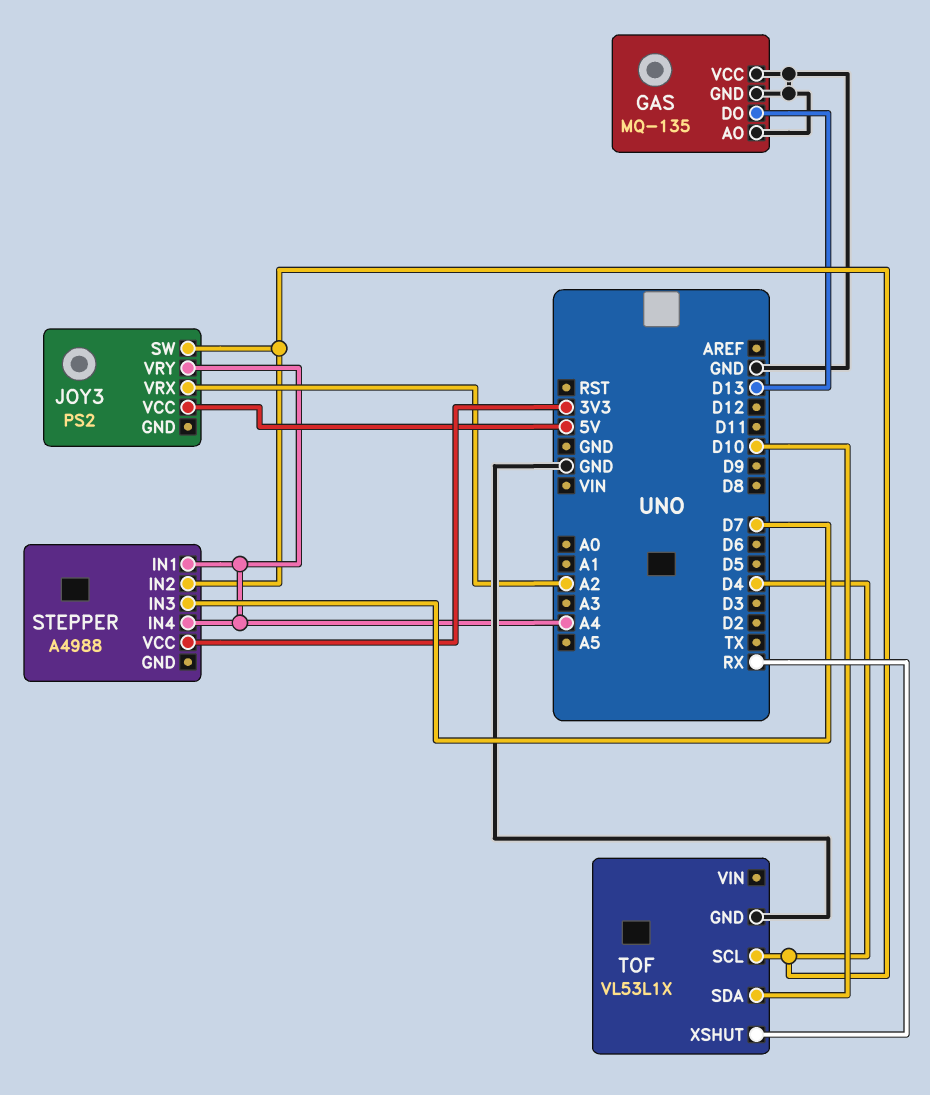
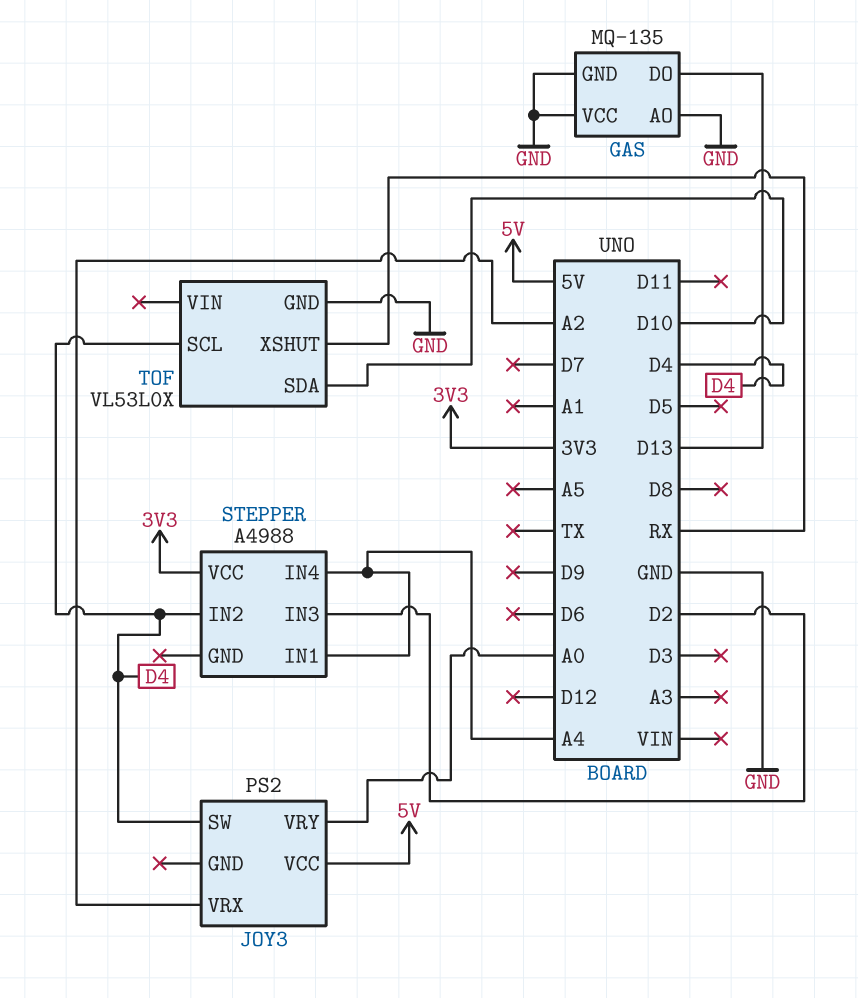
JOY3 pin VRY: A4 -> A0
STEPPER pin IN3: D7 -> D2
TOF: VL53L1X -> VL53L0X

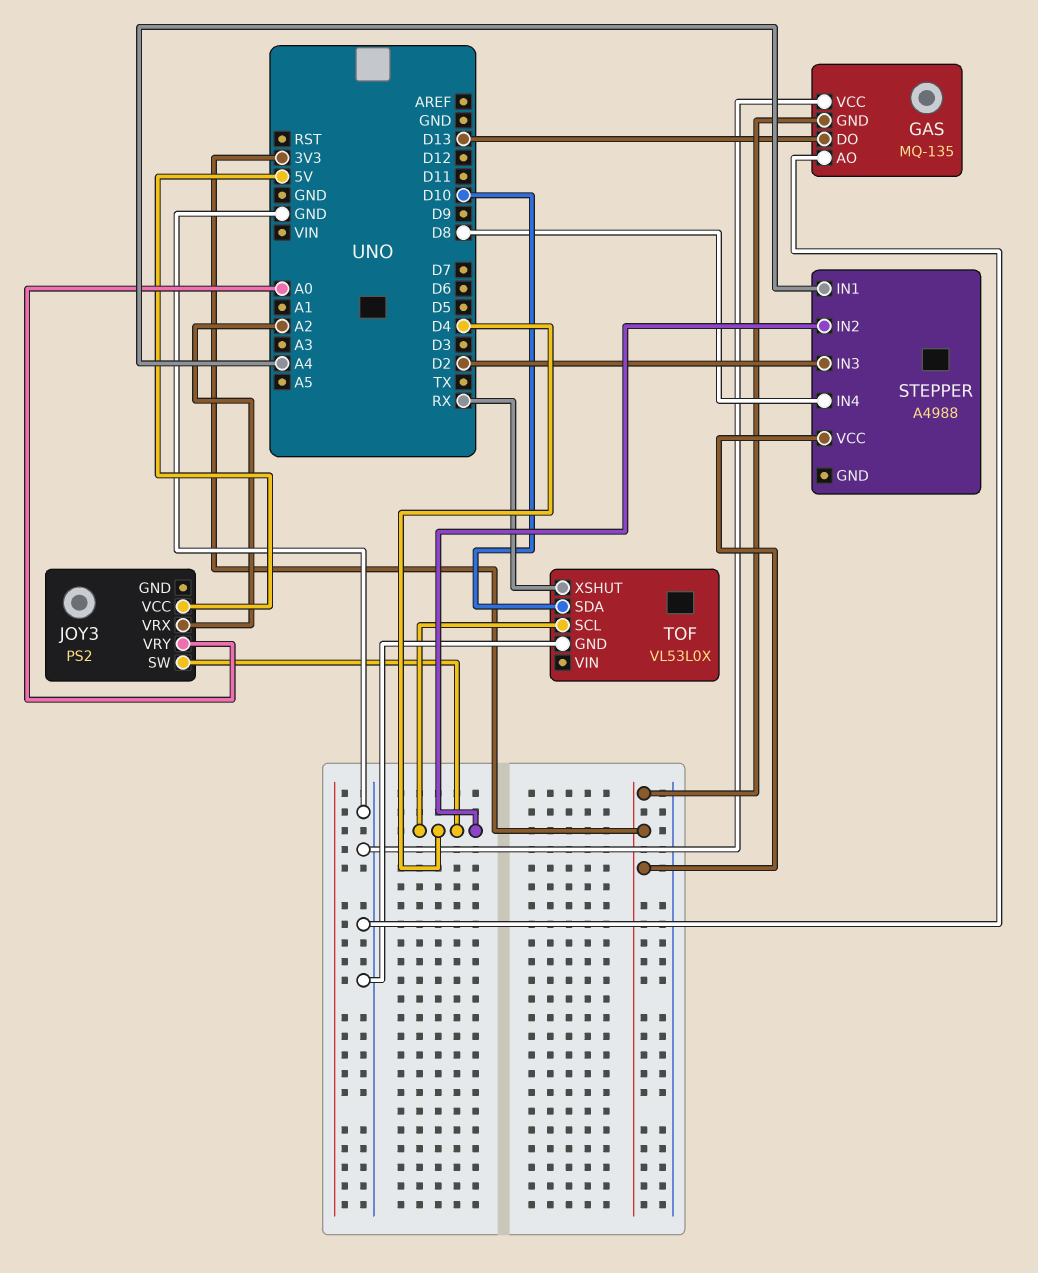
GAS pin GND: GND -> 3V3
STEPPER pin IN4: A4 -> D8

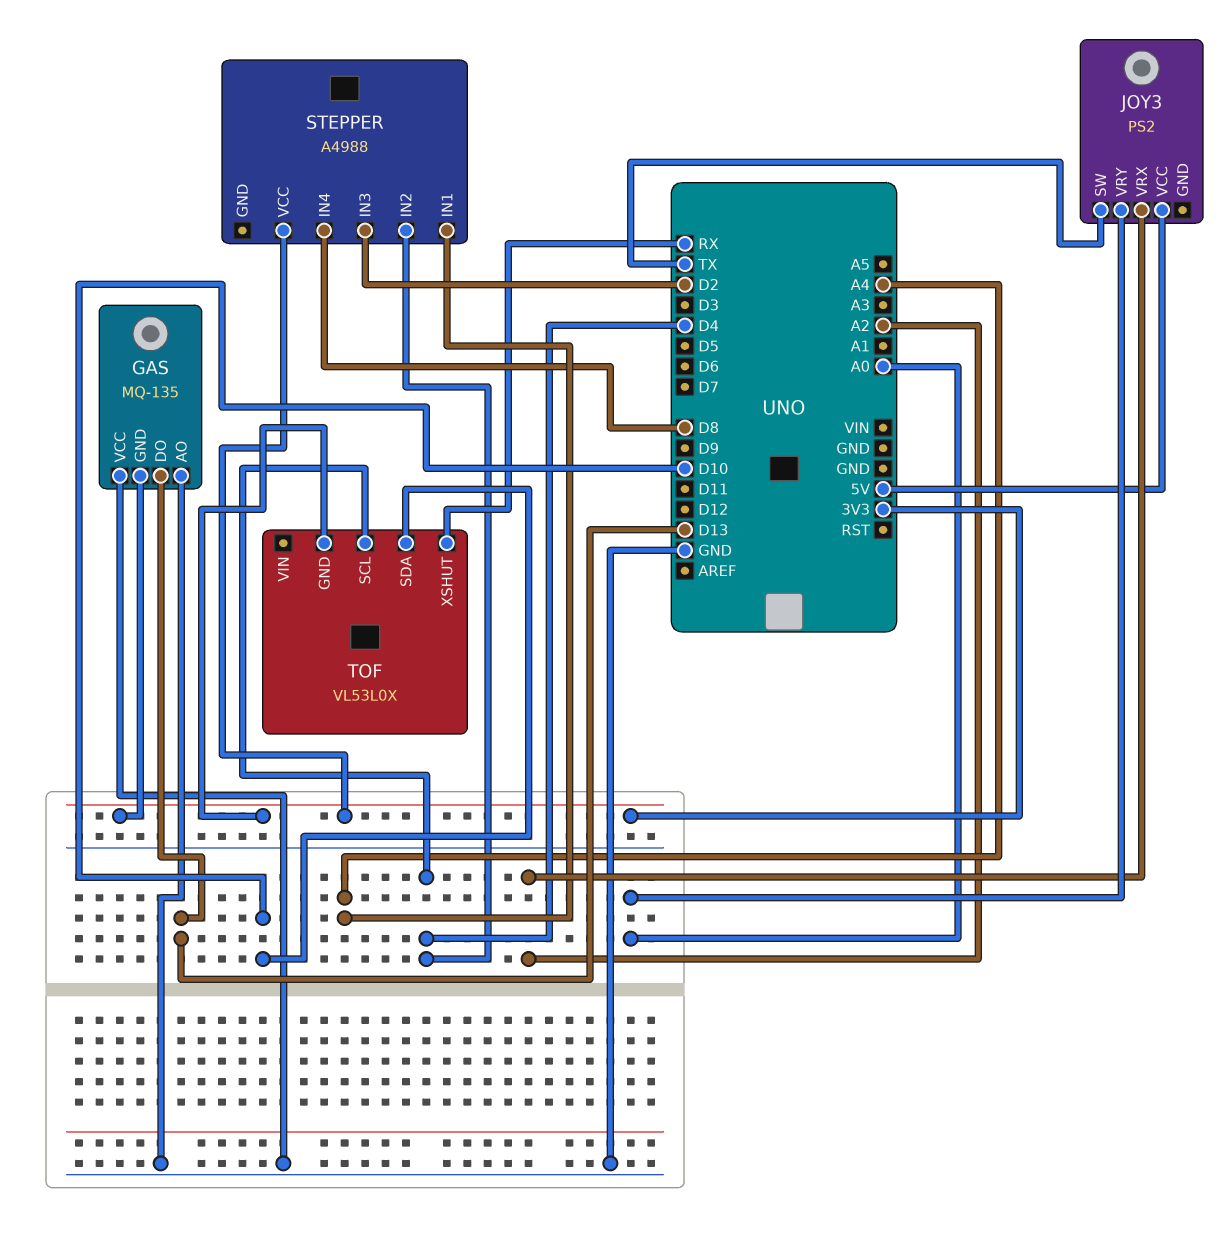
JOY3 pin SW: D4 -> TX
TOF pin GND: GND -> 3V3

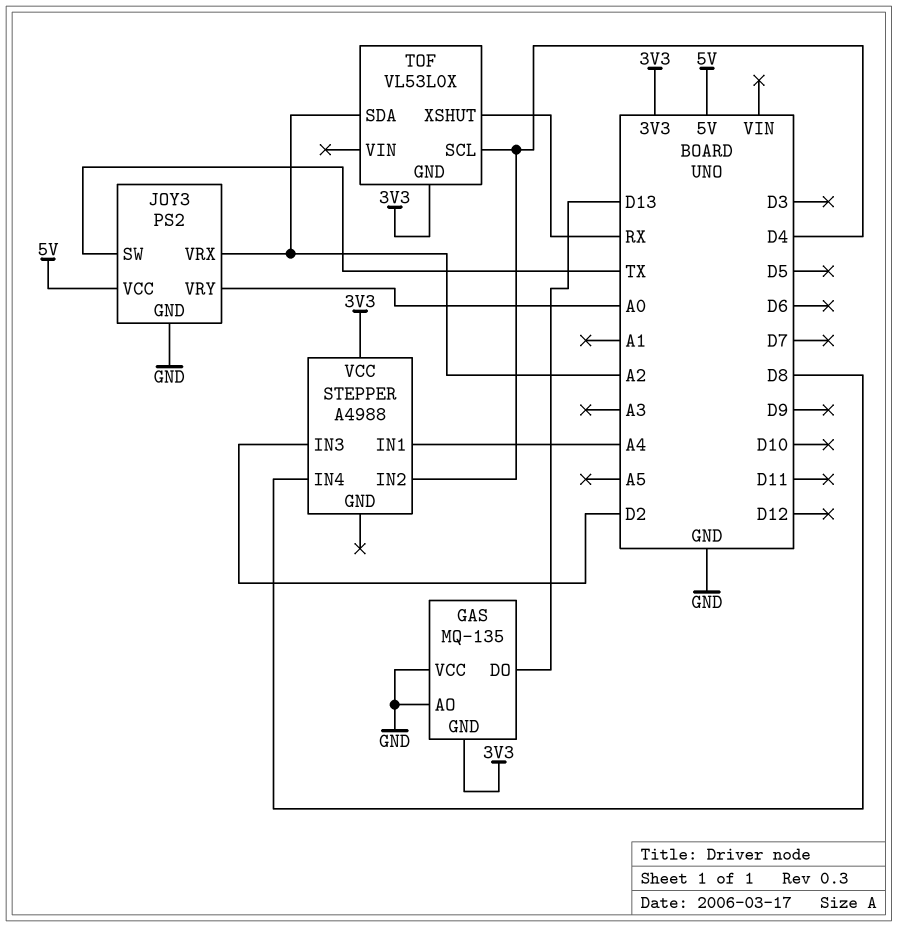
JOY3 pin GND: none -> GND
TOF pin SDA: D10 -> A2

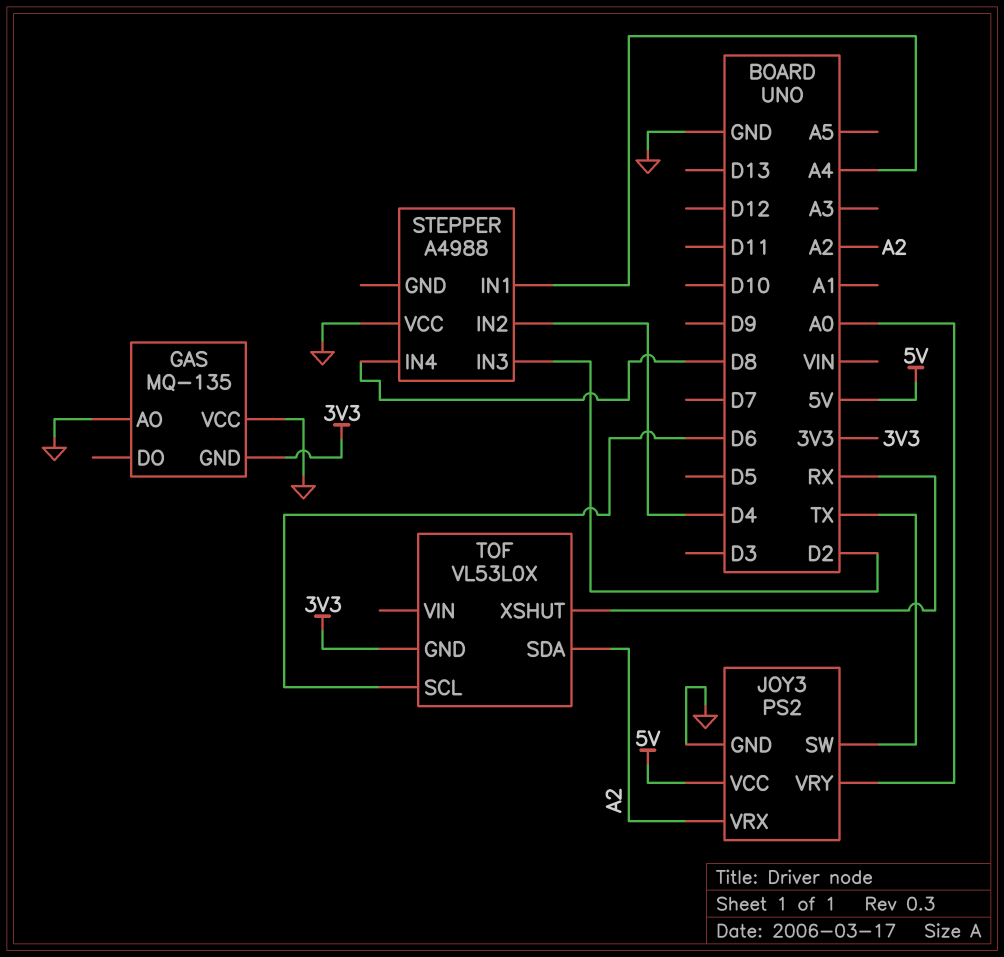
GAS pin DO: D13 -> none
STEPPER pin VCC: 3V3 -> GND
TOF pin SCL: D4 -> D6

